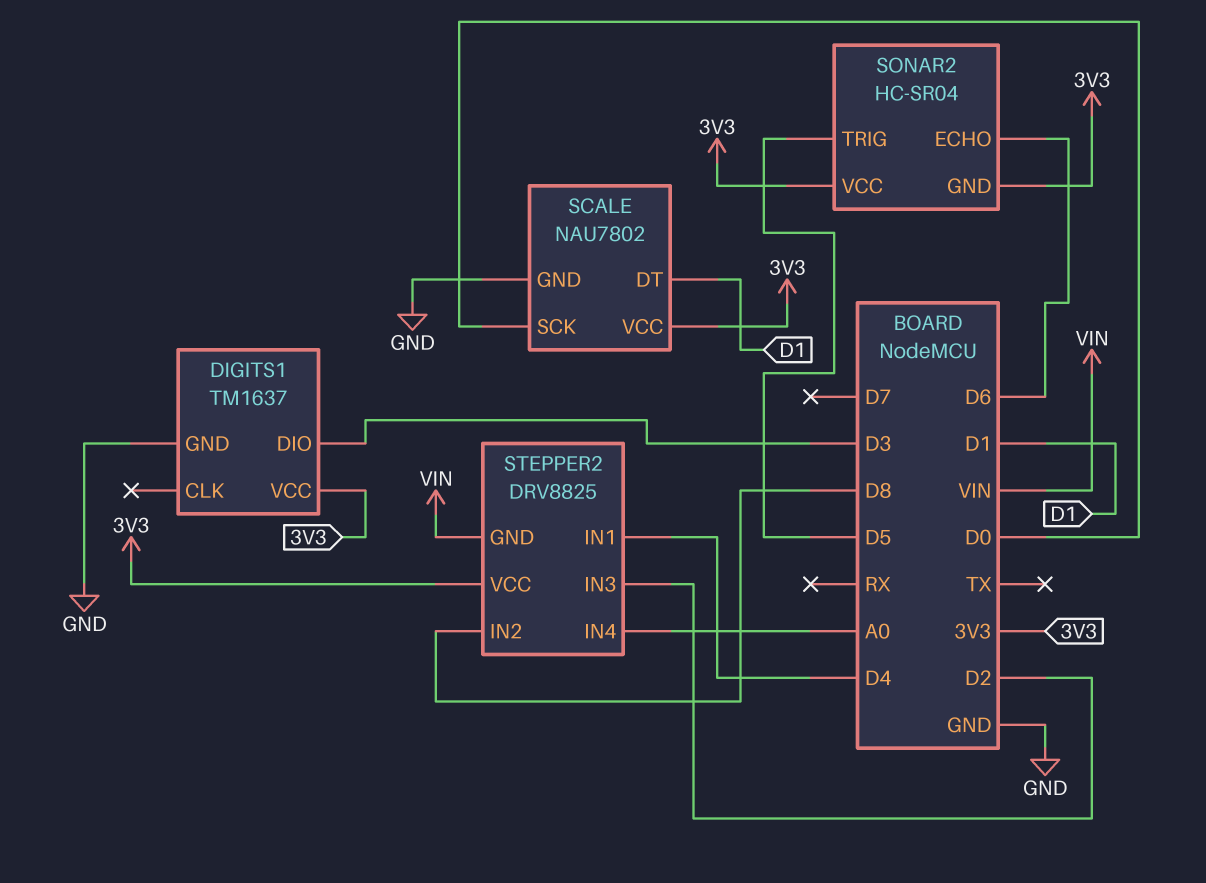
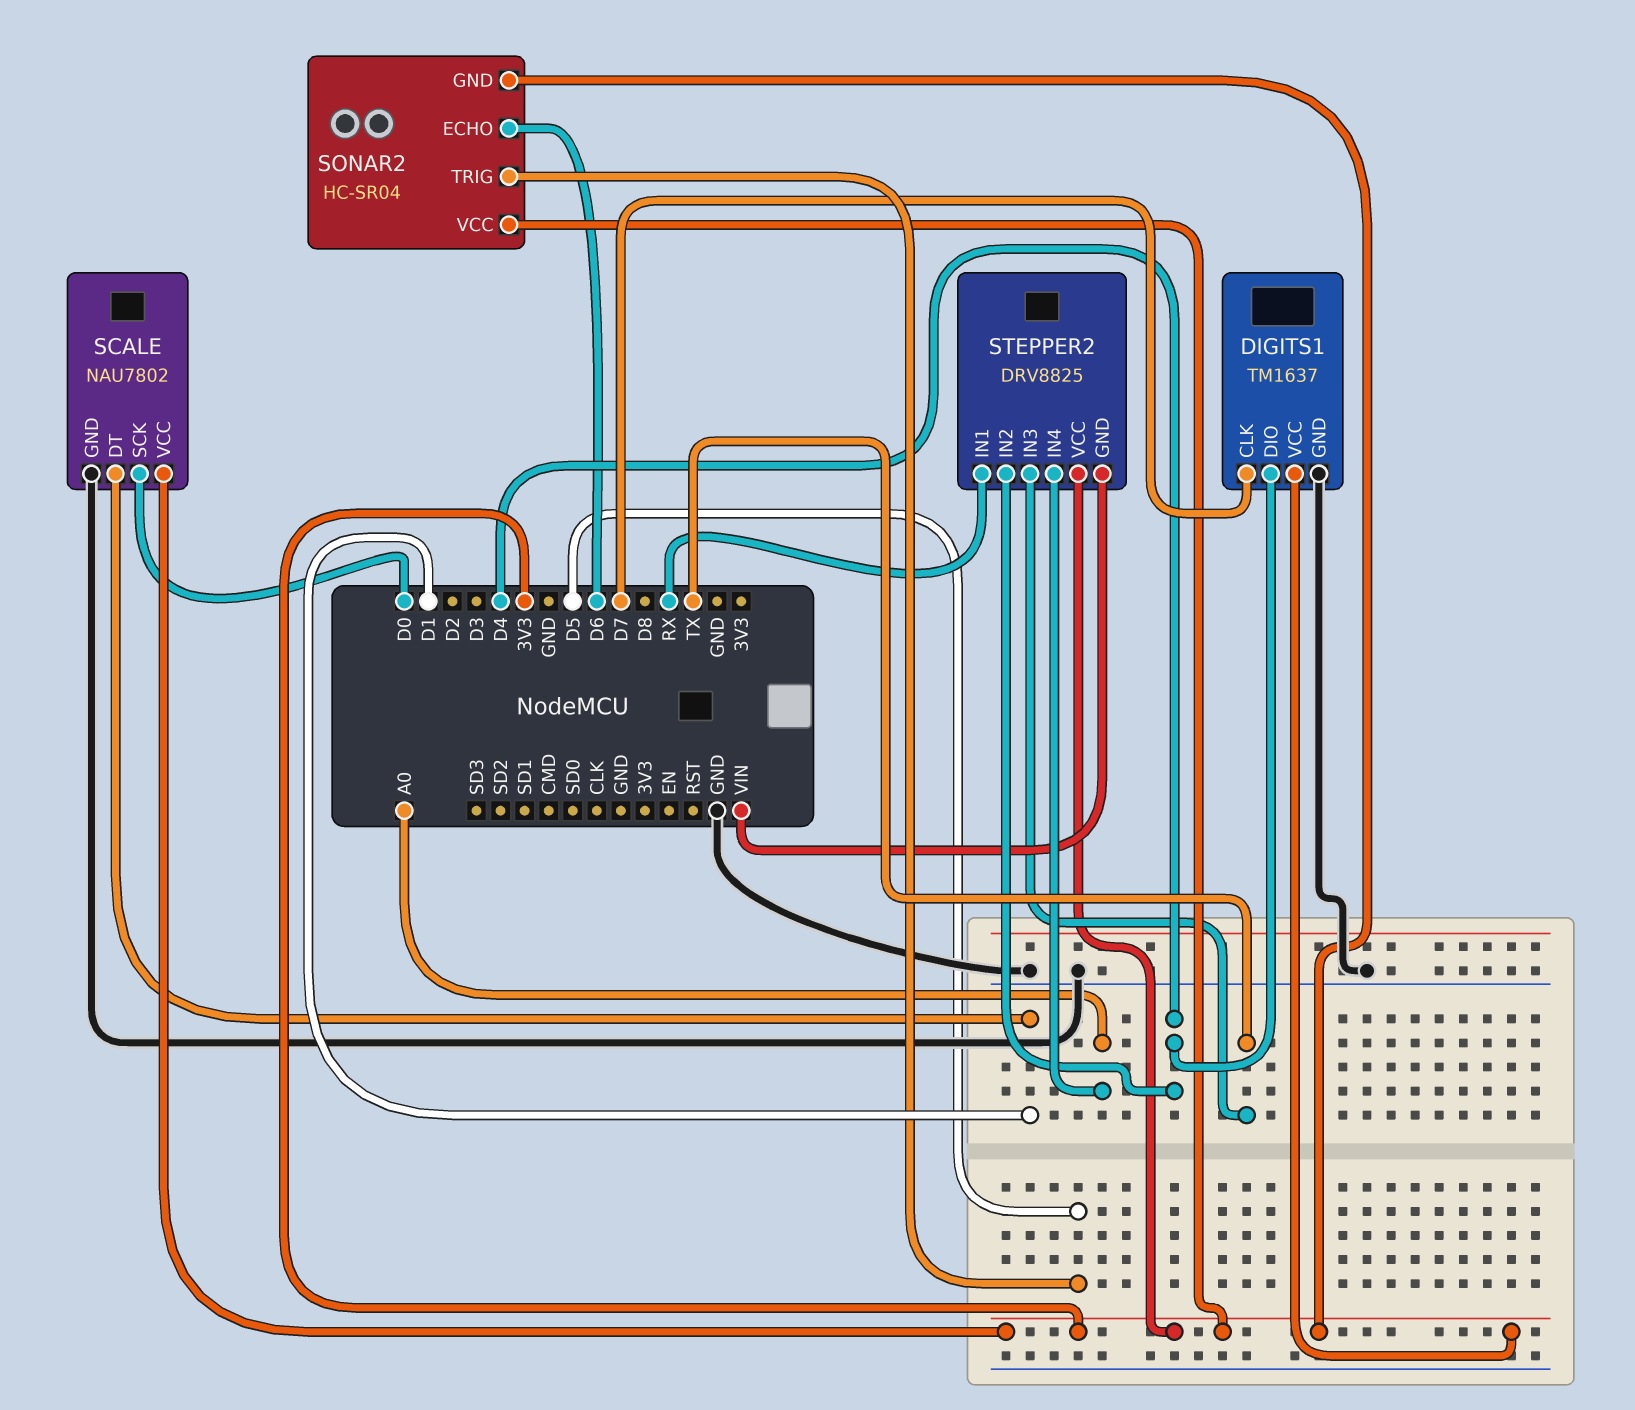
DIGITS1 pin CLK: none -> D7
DIGITS1 pin DIO: D3 -> D4
STEPPER2 pin IN1: D4 -> RX
STEPPER2 pin IN2: D8 -> D4
STEPPER2 pin IN3: D2 -> TX

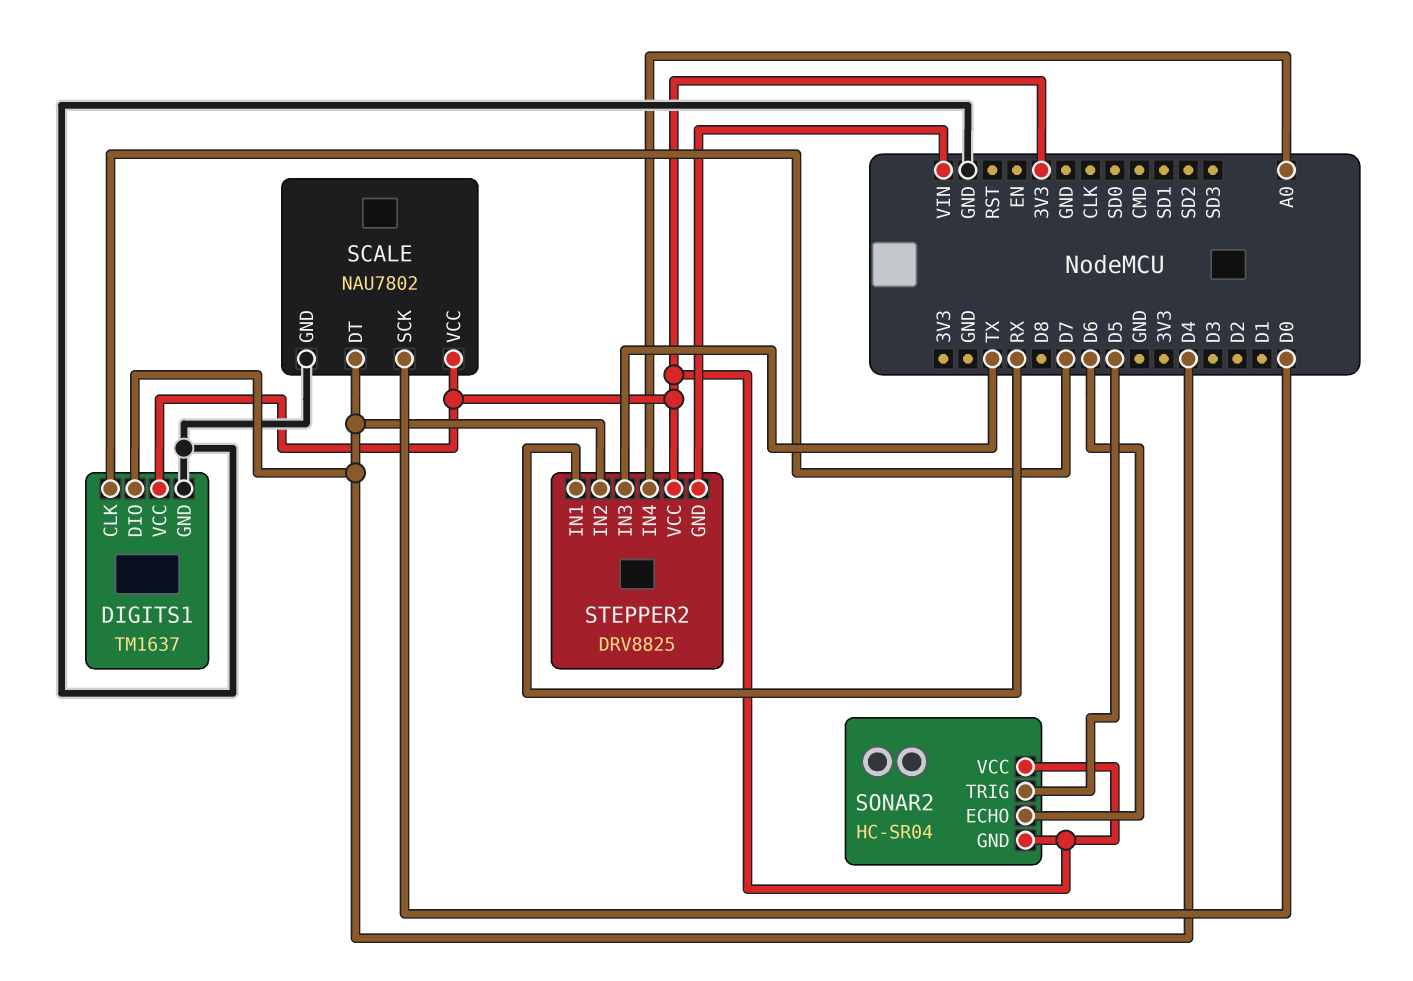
SCALE pin DT: D1 -> D4

